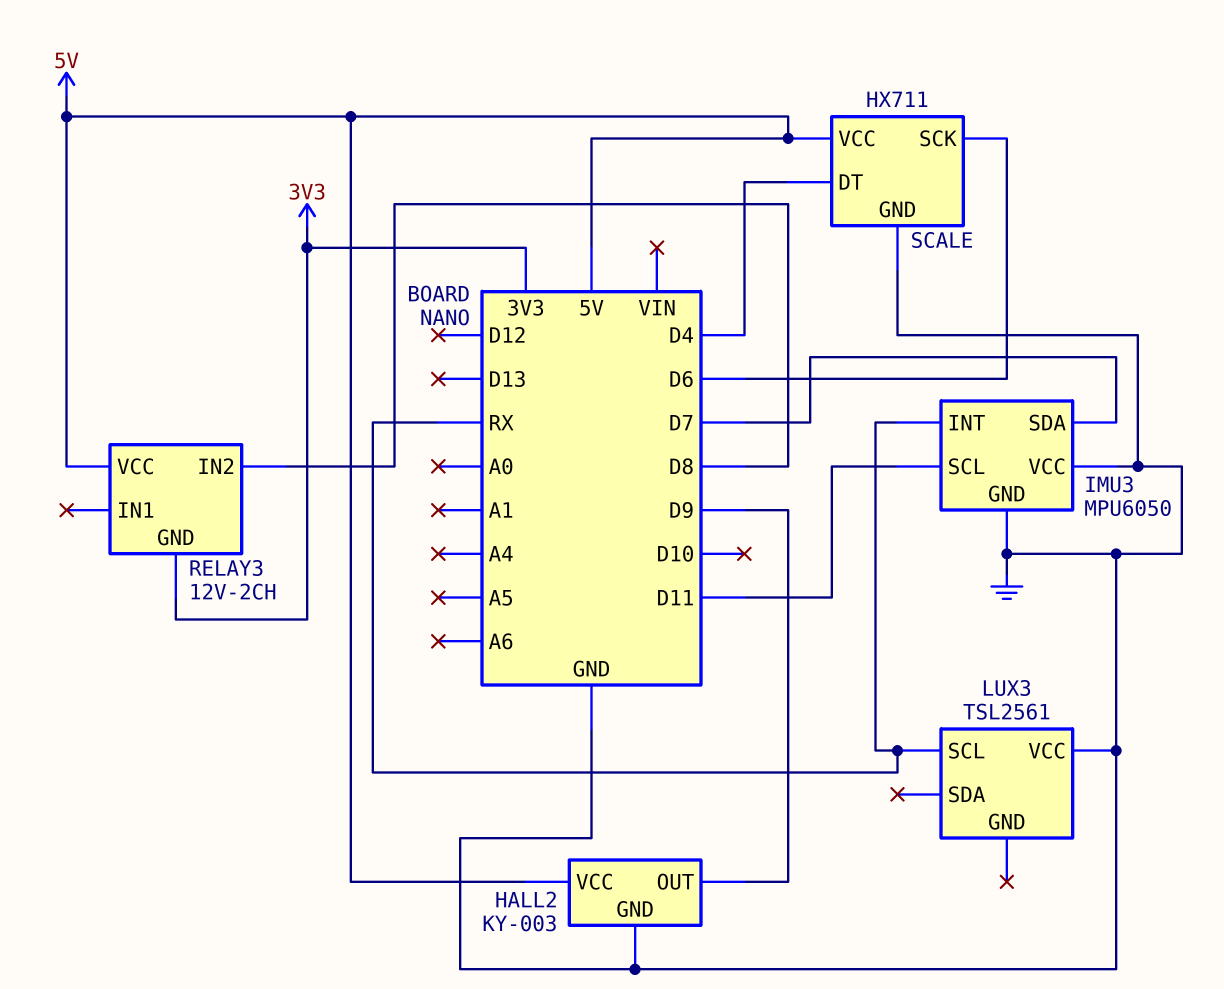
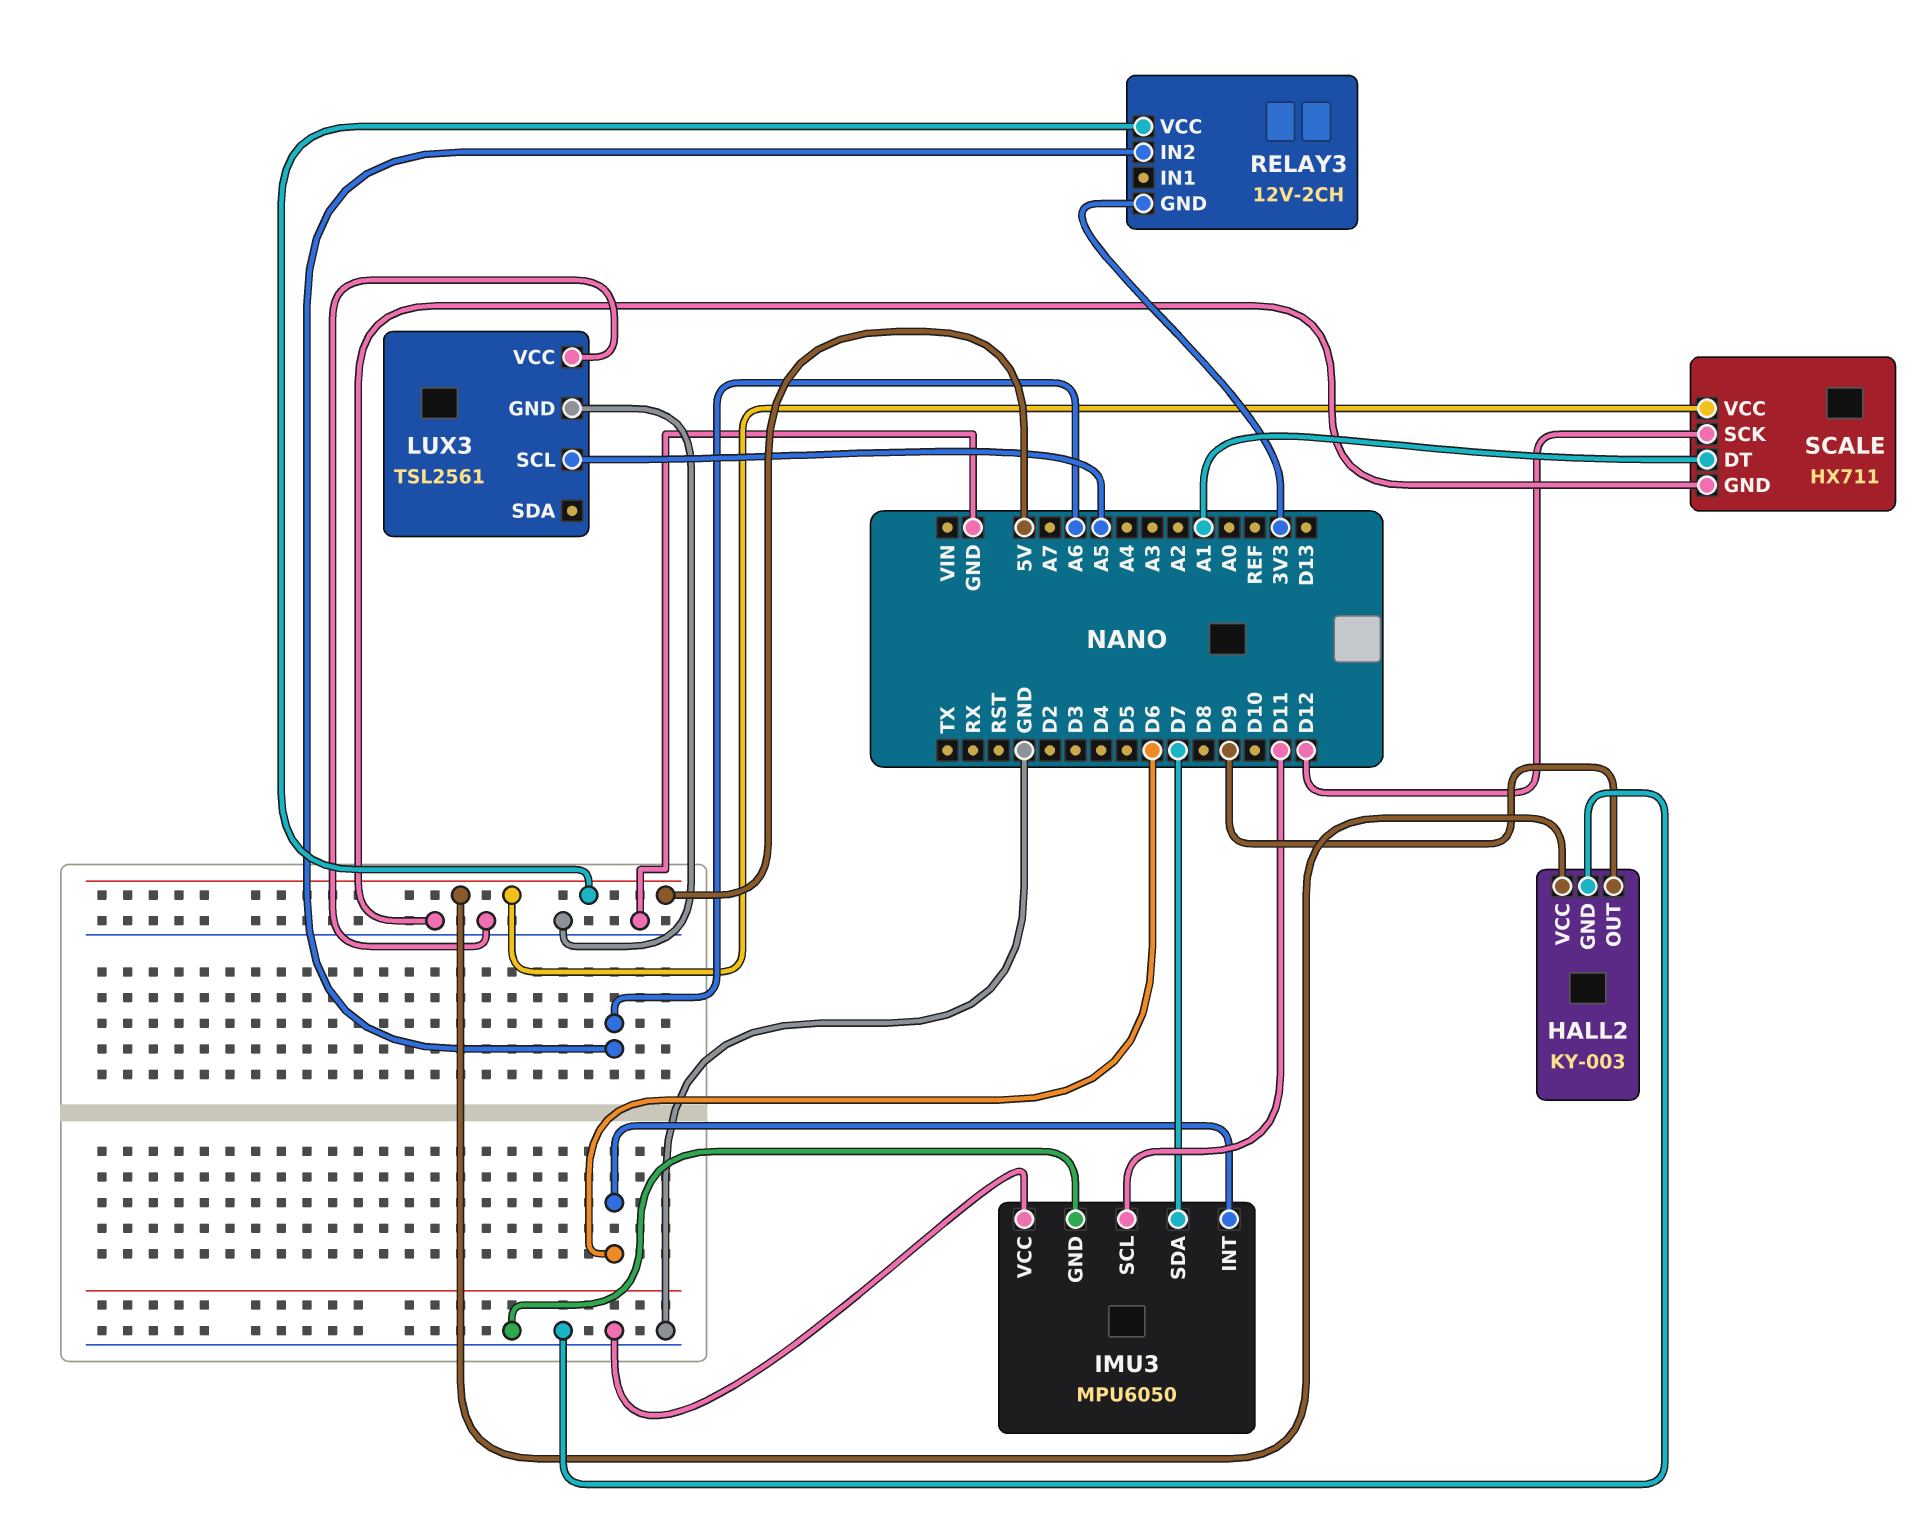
IMU3 pin INT: RX -> D6
LUX3 pin GND: none -> GND
LUX3 pin SCL: RX -> A5
RELAY3 pin IN2: D8 -> A6
SCALE pin DT: D4 -> A1
SCALE pin SCK: D6 -> D12

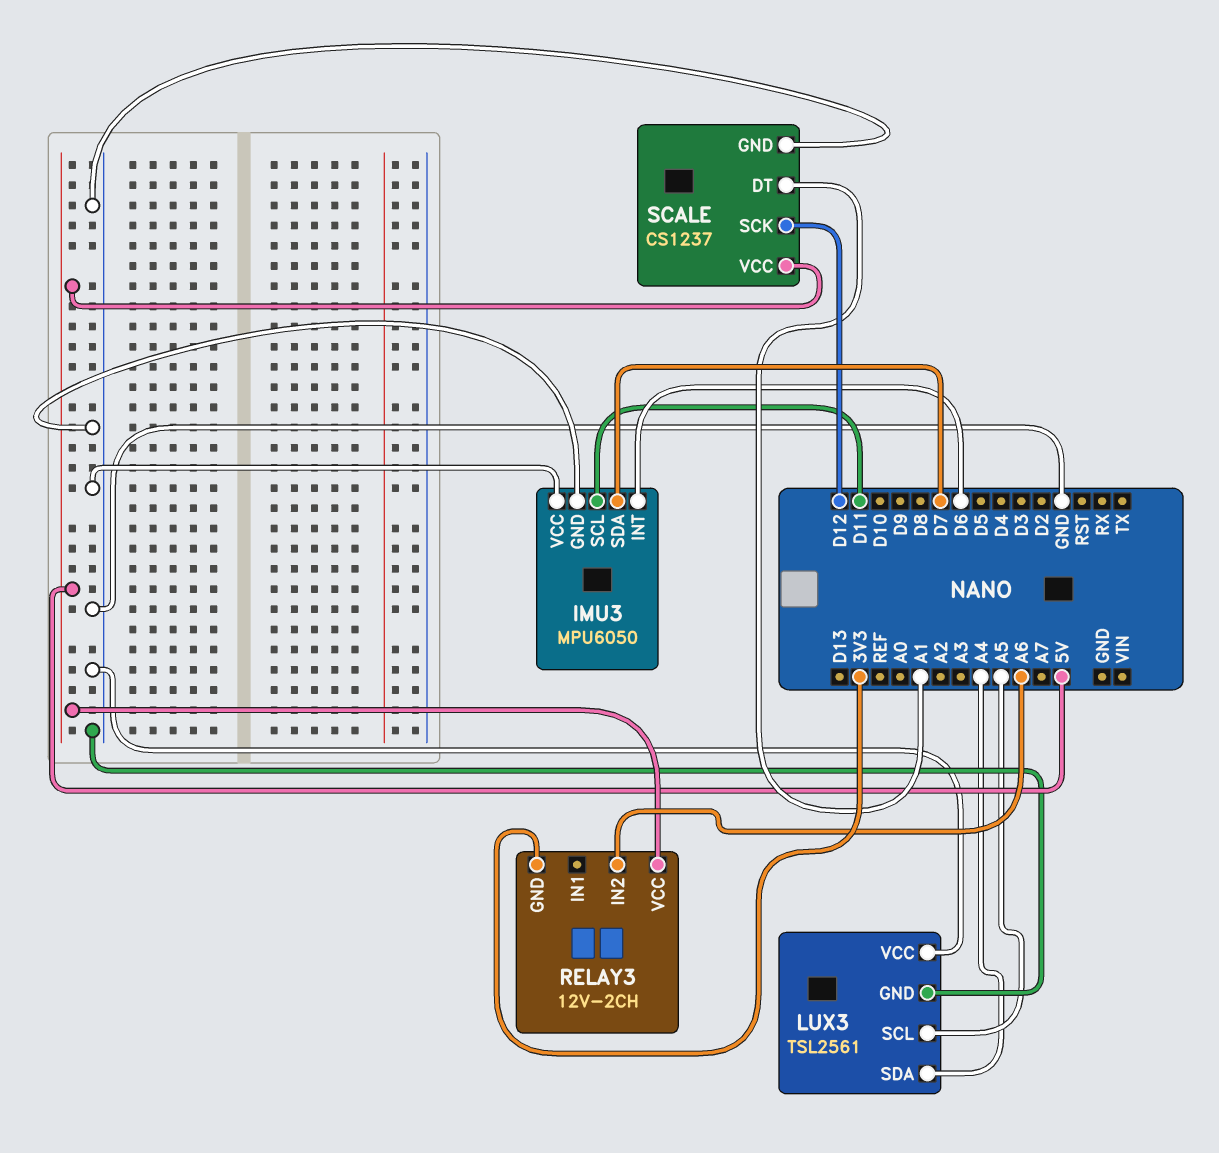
HALL2: KY-003 -> none
HALL2 pin GND: GND -> none
HALL2 pin OUT: D9 -> none
HALL2 pin VCC: 5V -> none
LUX3 pin SDA: none -> A4
SCALE: HX711 -> CS1237

